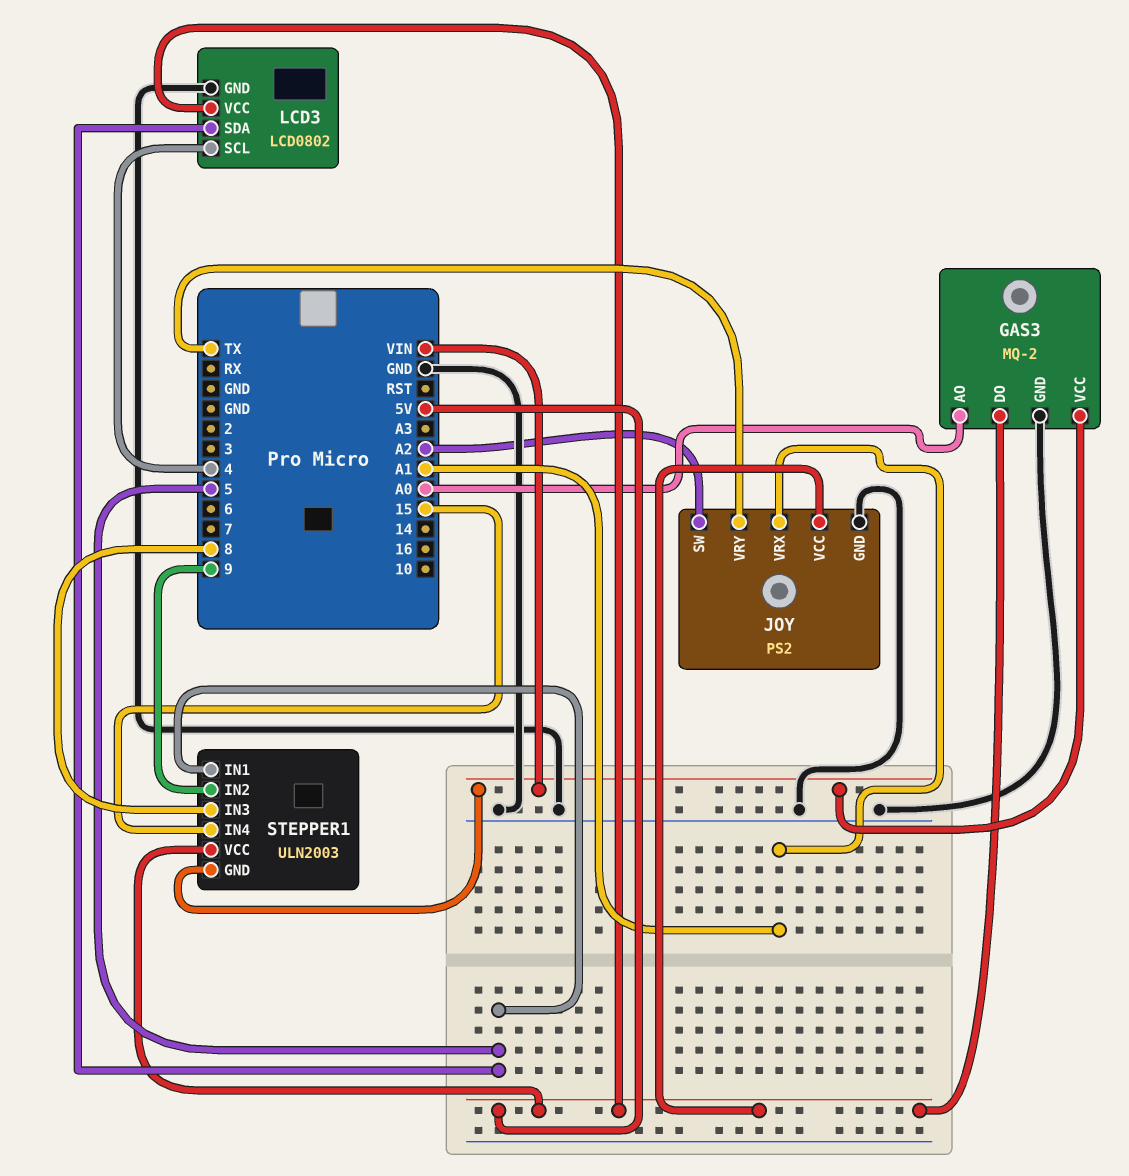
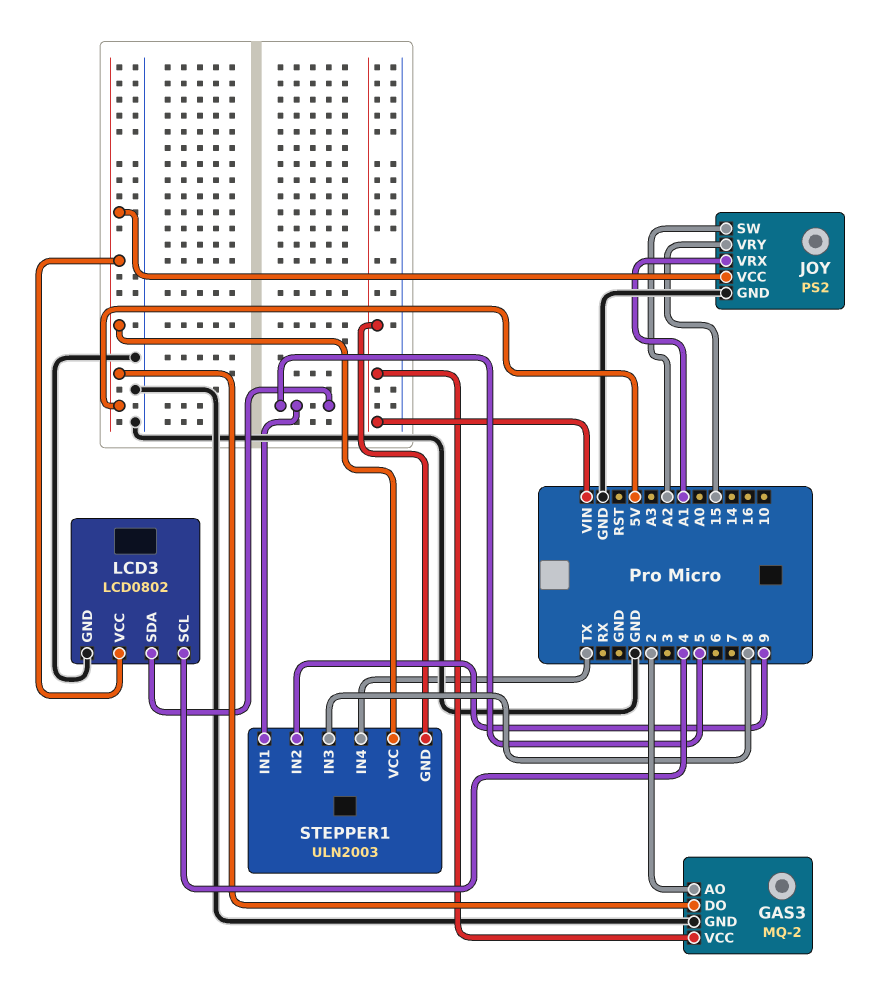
GAS3 pin AO: A0 -> 2
JOY pin VRY: TX -> 15
STEPPER1 pin IN4: 15 -> TX

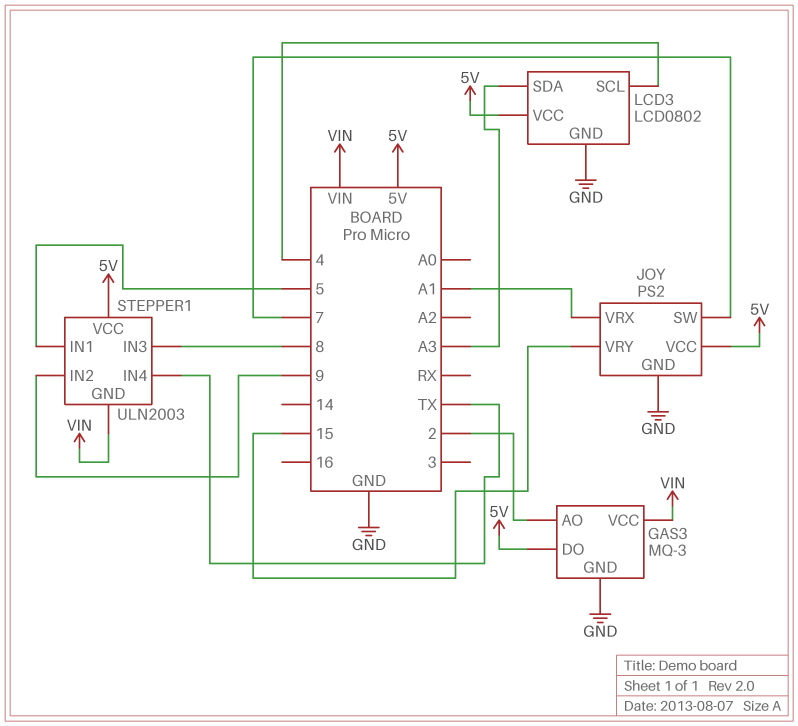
GAS3: MQ-2 -> MQ-3
JOY pin SW: A2 -> 7
LCD3 pin SDA: 5 -> A3

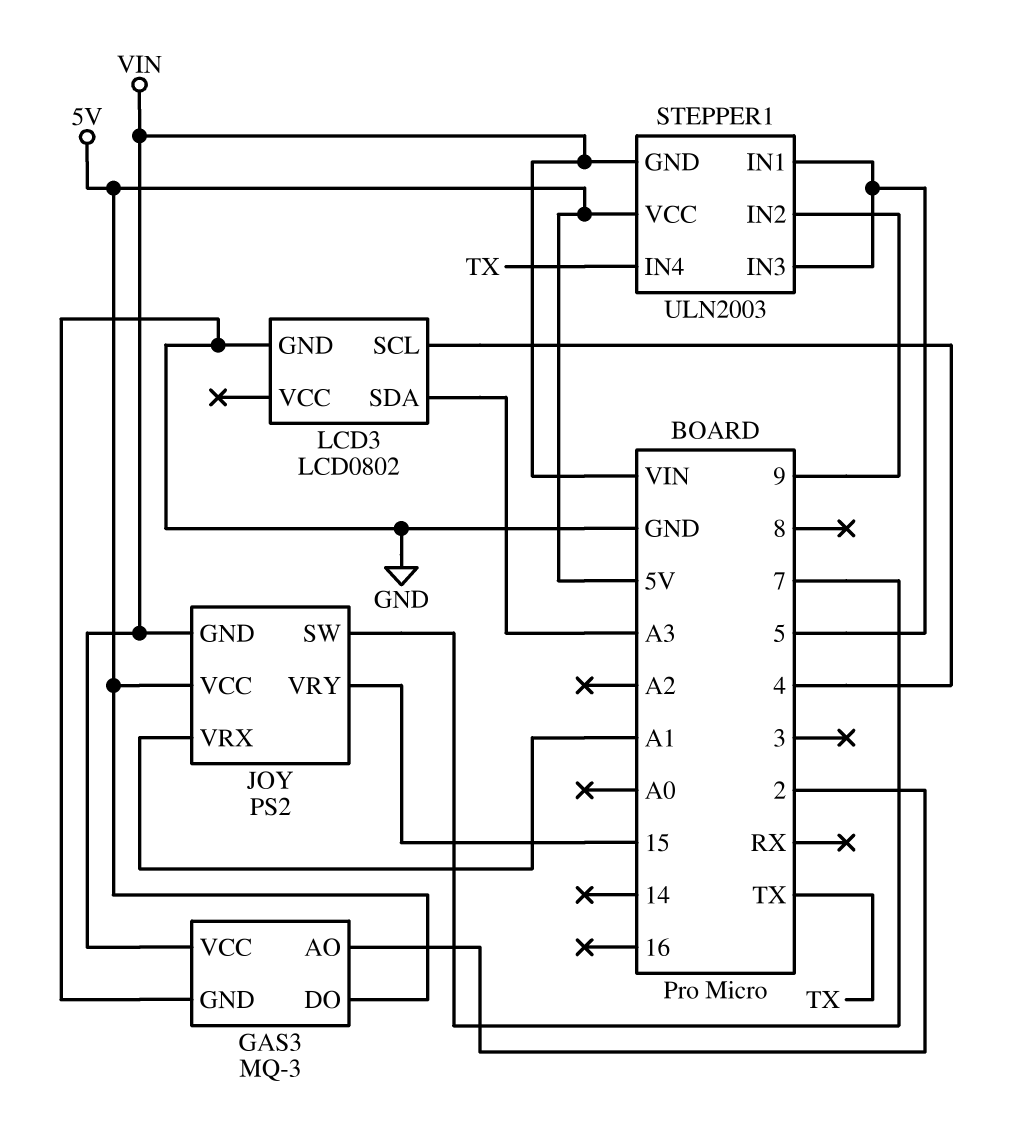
JOY pin GND: GND -> VIN
LCD3 pin VCC: 5V -> none
STEPPER1 pin IN3: 8 -> 5

